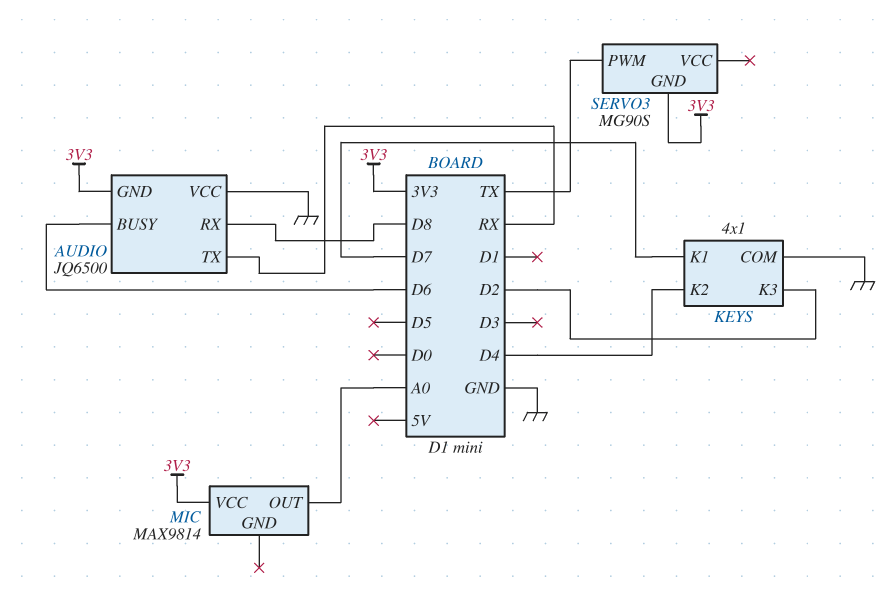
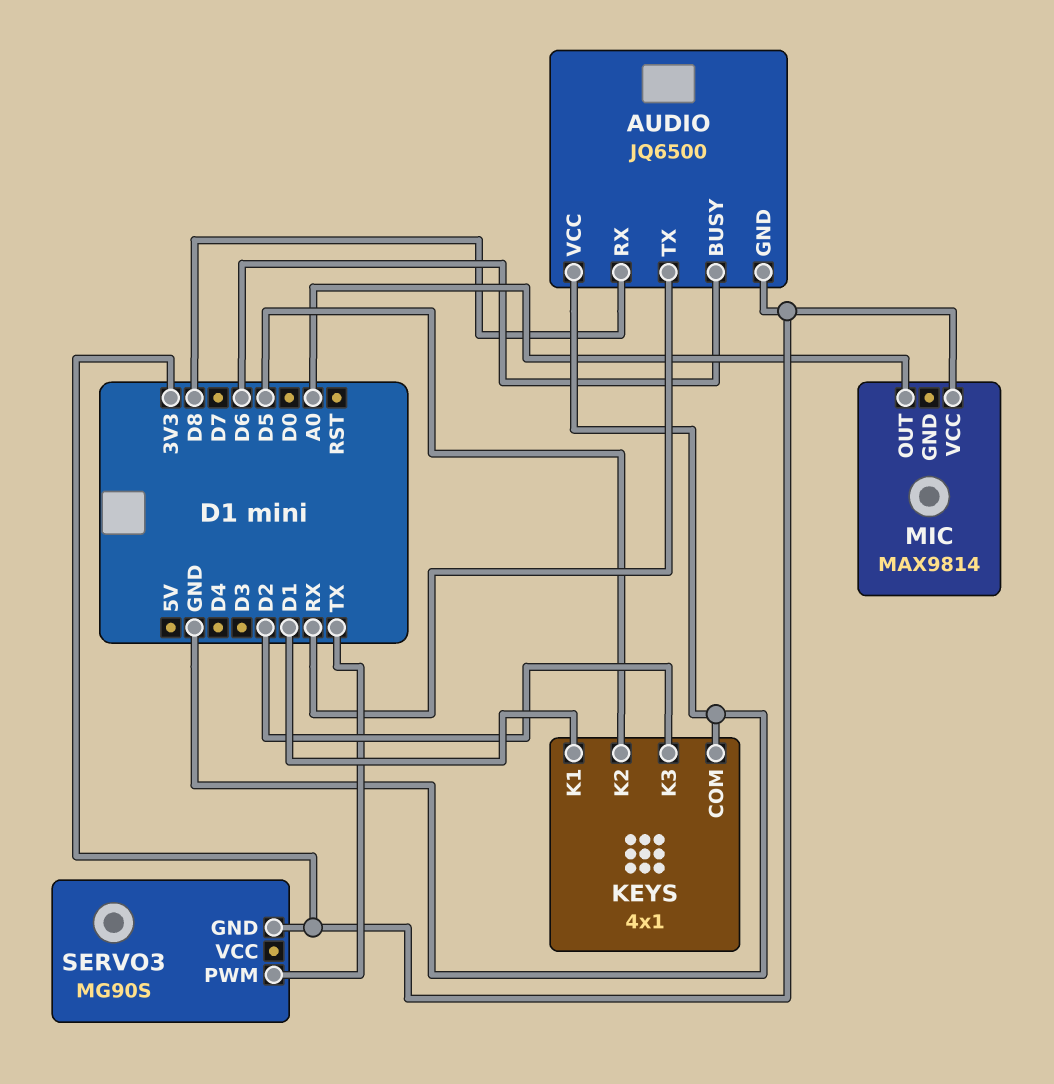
KEYS pin K1: D7 -> D1
KEYS pin K2: D4 -> D5

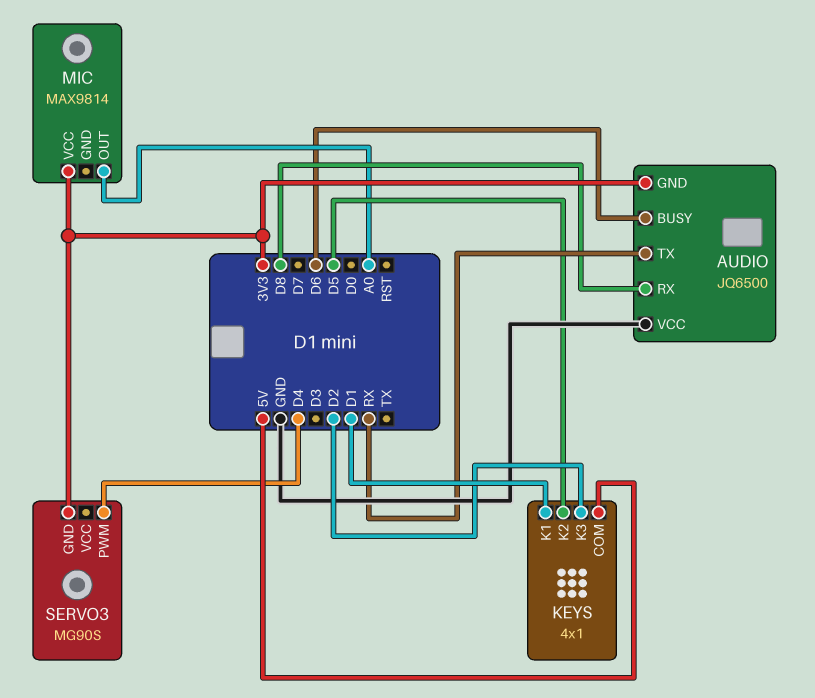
KEYS pin COM: GND -> 5V
SERVO3 pin PWM: TX -> D4

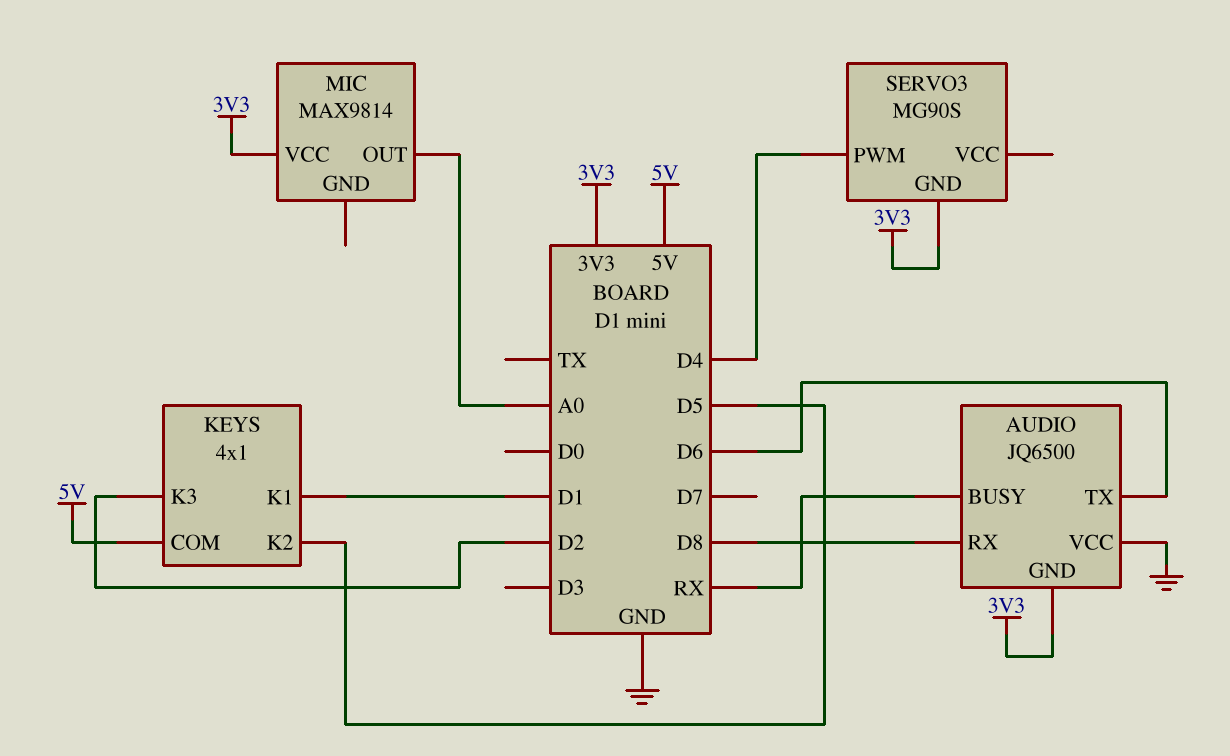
AUDIO pin BUSY: D6 -> RX
AUDIO pin TX: RX -> D6

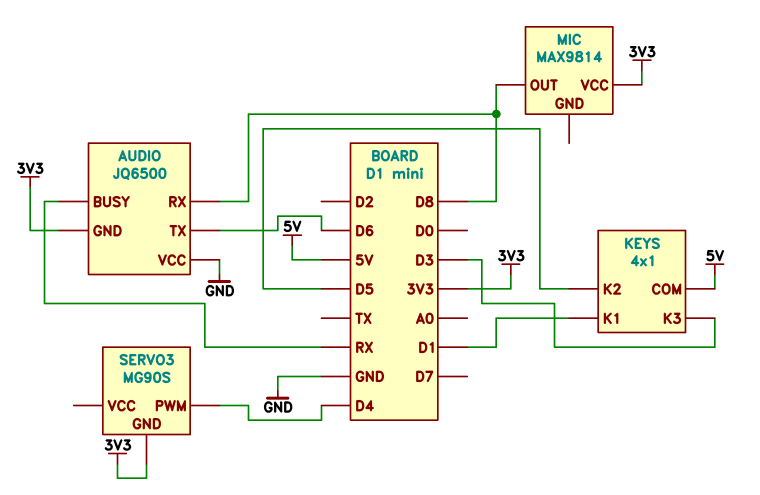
KEYS pin K3: D2 -> D3
MIC pin OUT: A0 -> D8

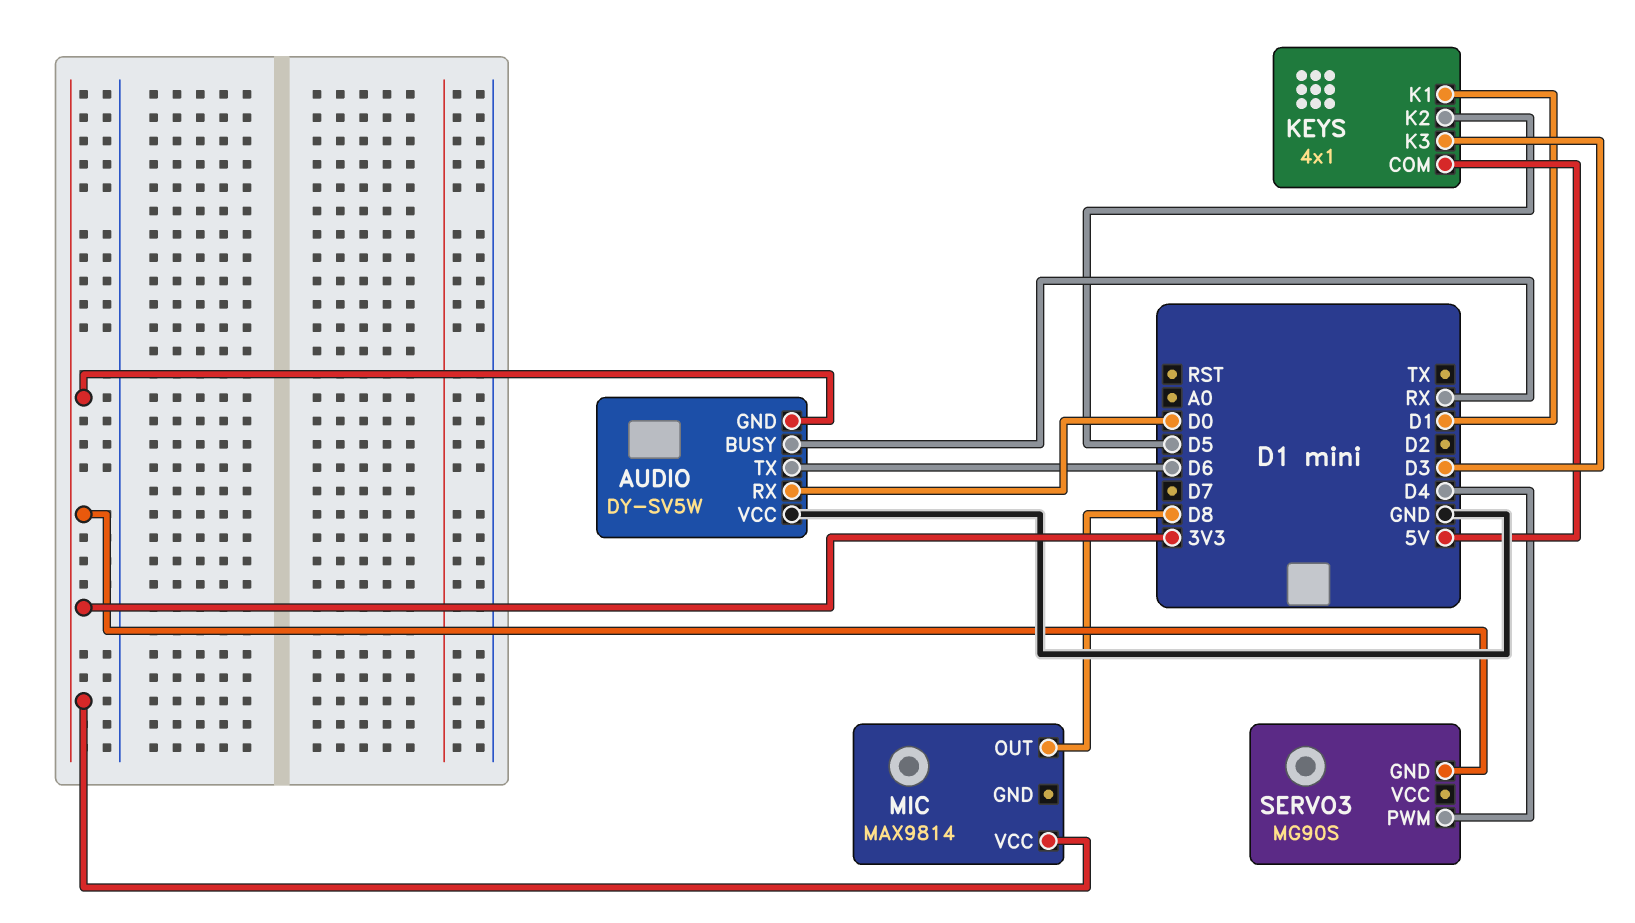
AUDIO: JQ6500 -> DY-SV5W
AUDIO pin RX: D8 -> D0

